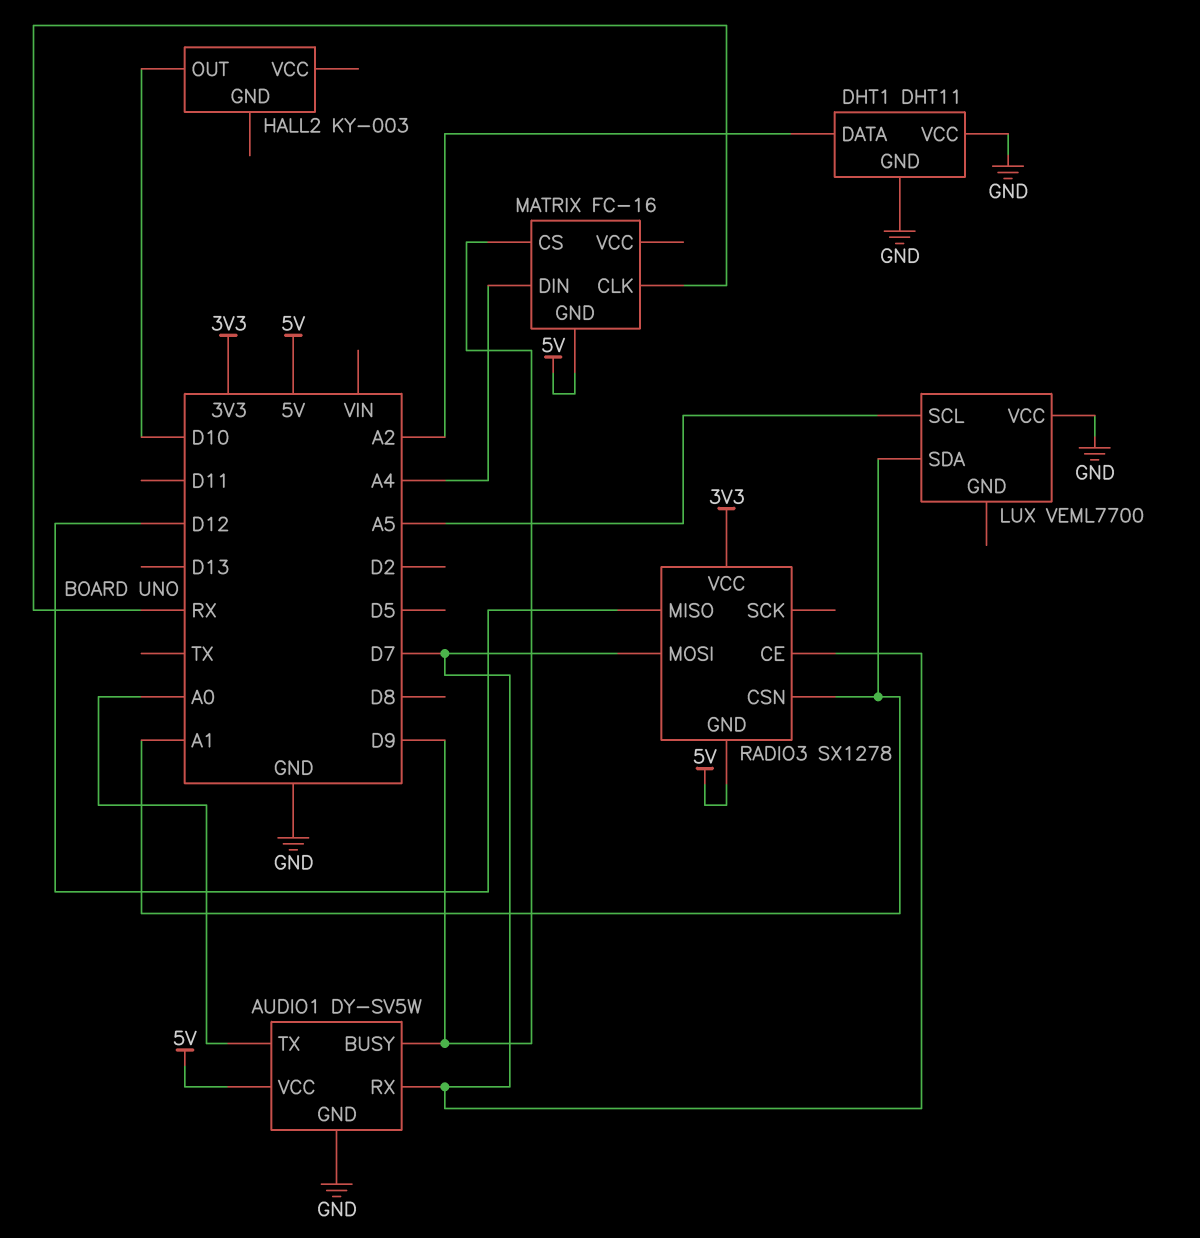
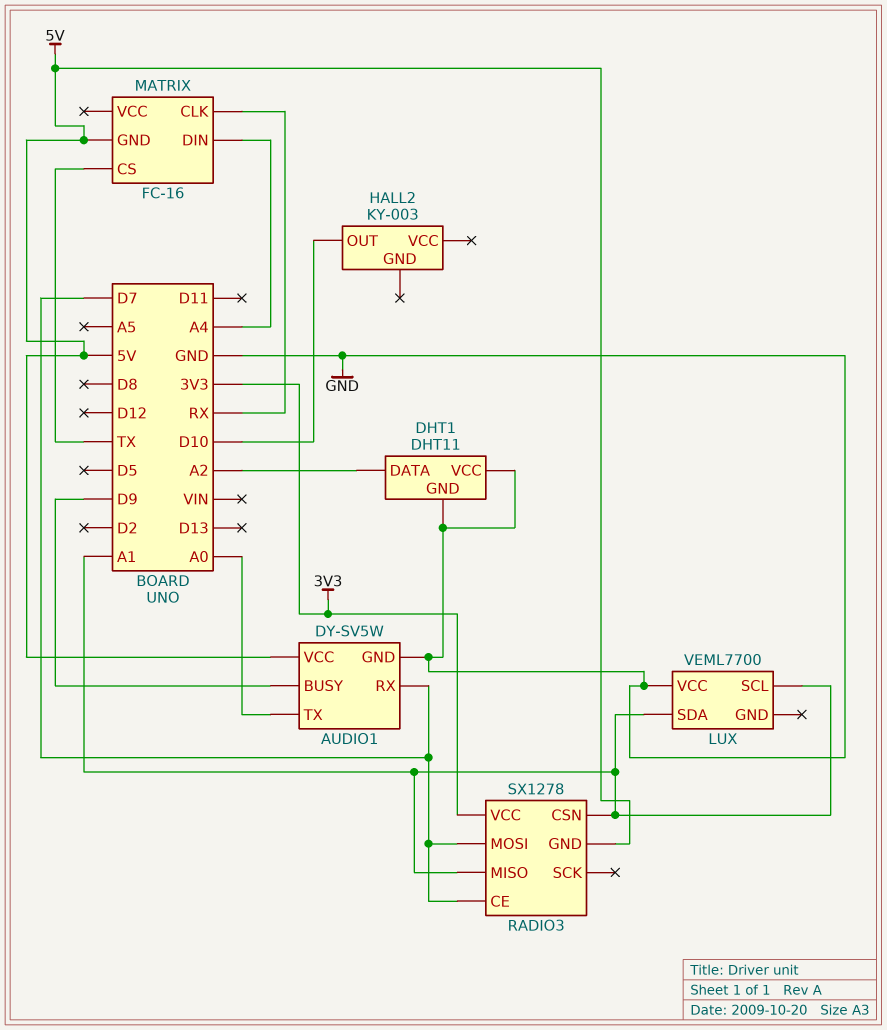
LUX pin SCL: A5 -> A1
MATRIX pin CS: D9 -> TX
RADIO3 pin MISO: D12 -> A1

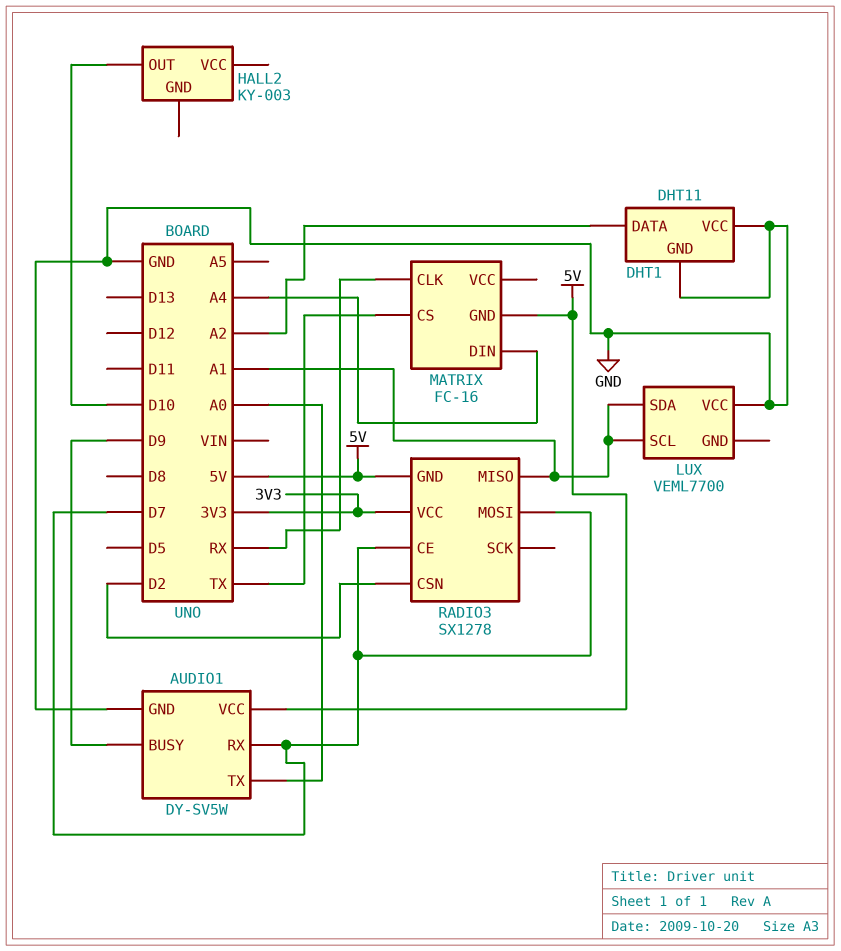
RADIO3 pin CSN: A1 -> D2

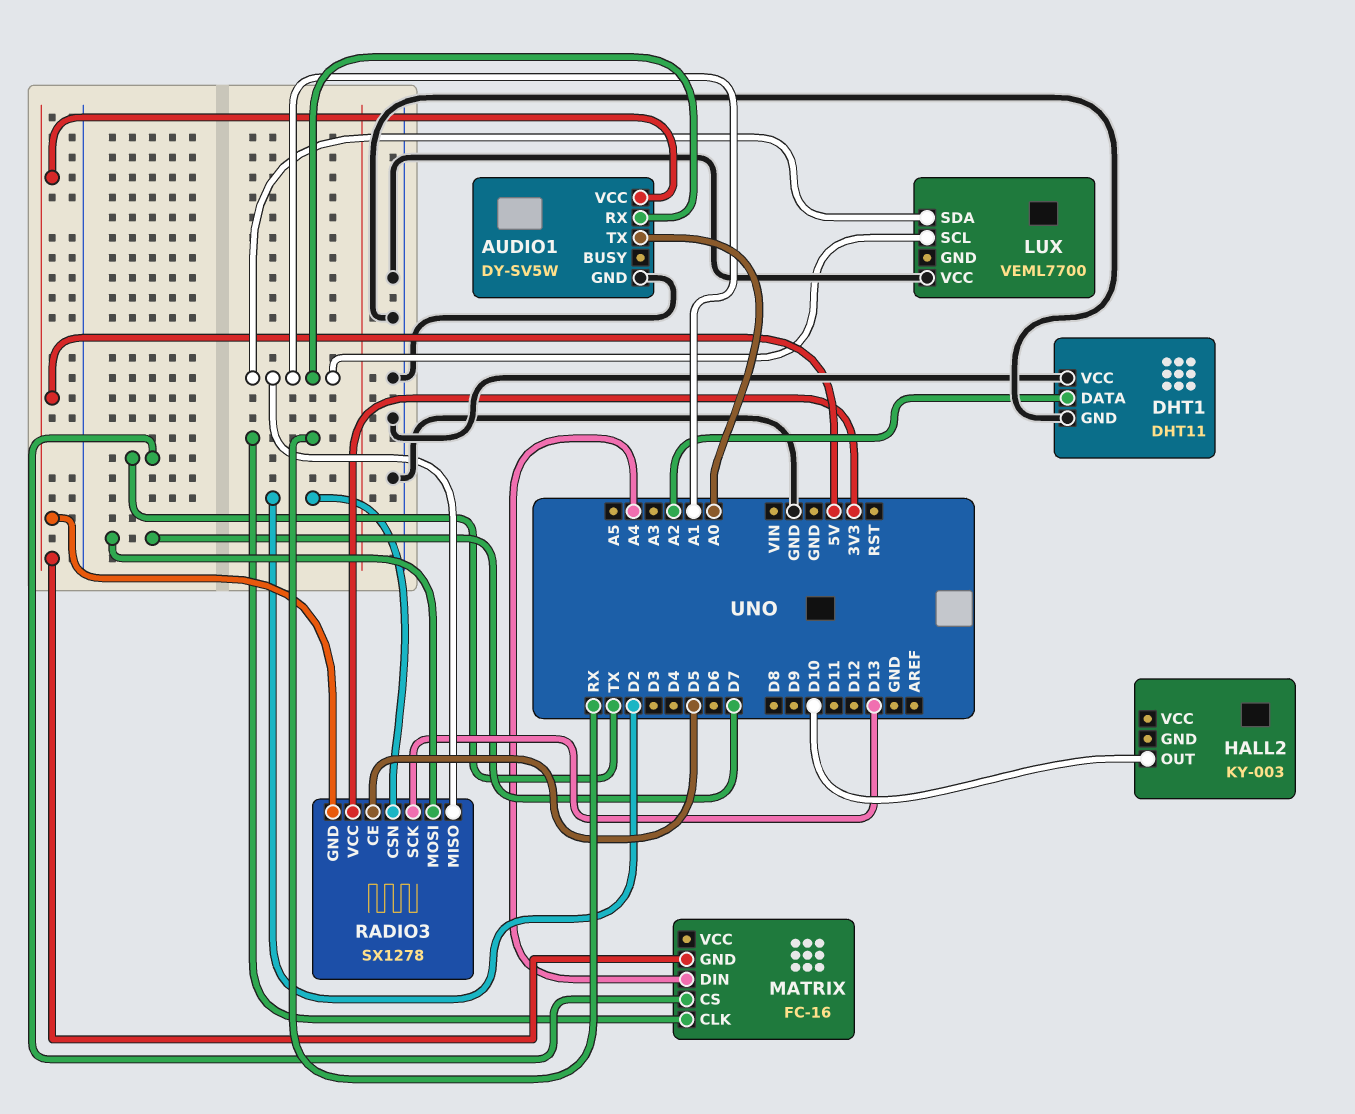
AUDIO1 pin BUSY: D9 -> none
AUDIO1 pin RX: D7 -> A1
RADIO3 pin CE: D7 -> D5
RADIO3 pin SCK: none -> D13

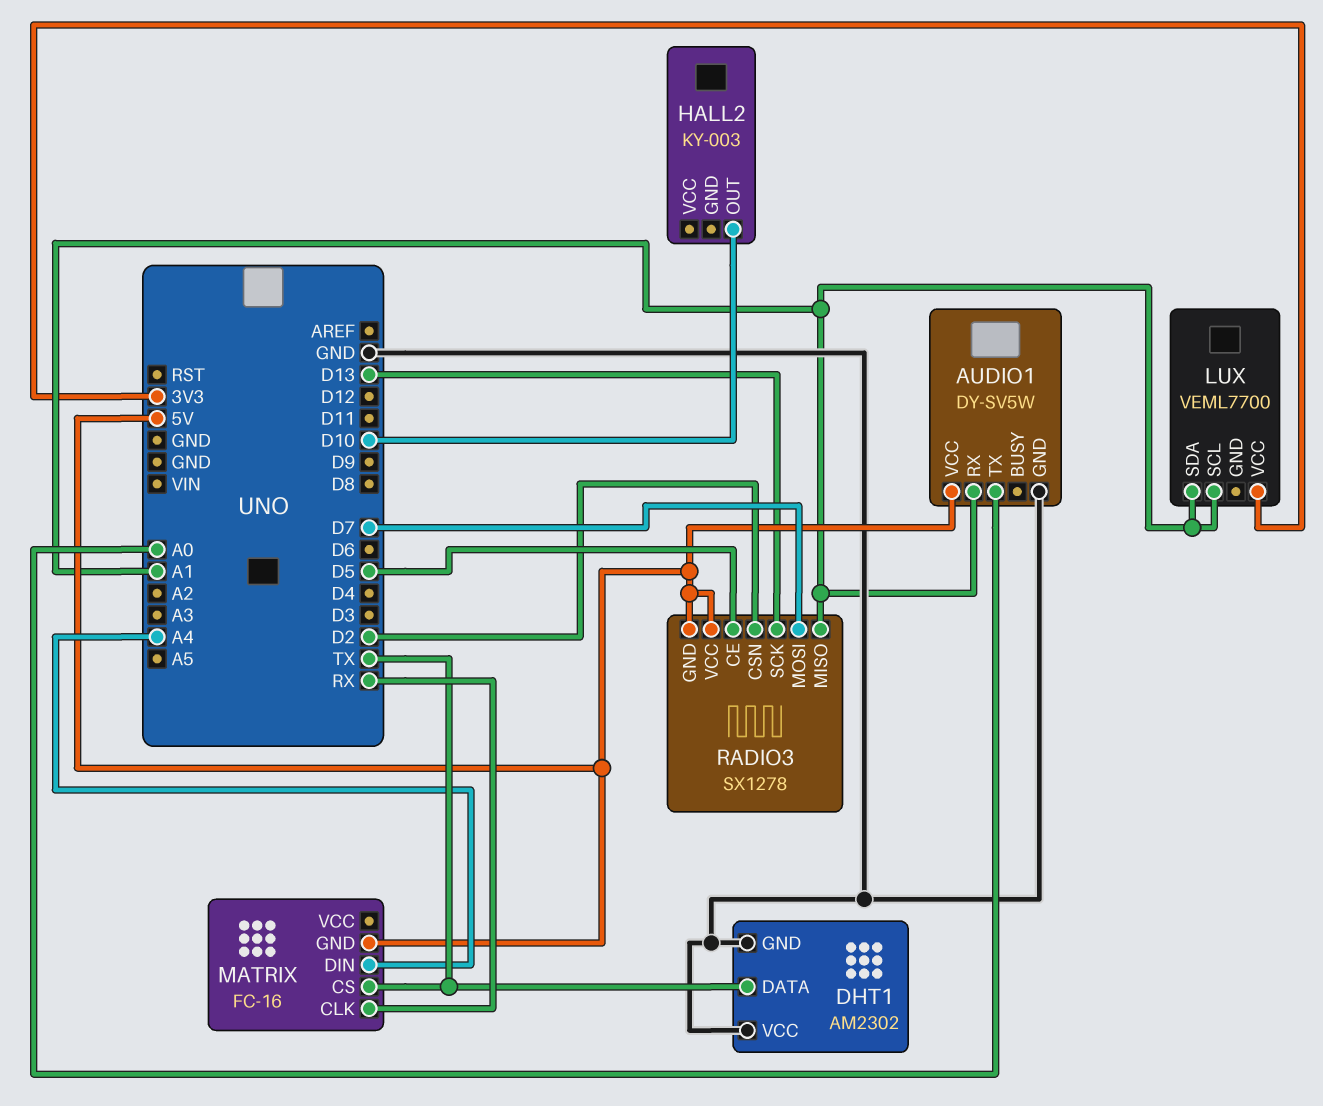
DHT1: DHT11 -> AM2302
DHT1 pin DATA: A2 -> TX
LUX pin VCC: GND -> 3V3
RADIO3 pin VCC: 3V3 -> 5V

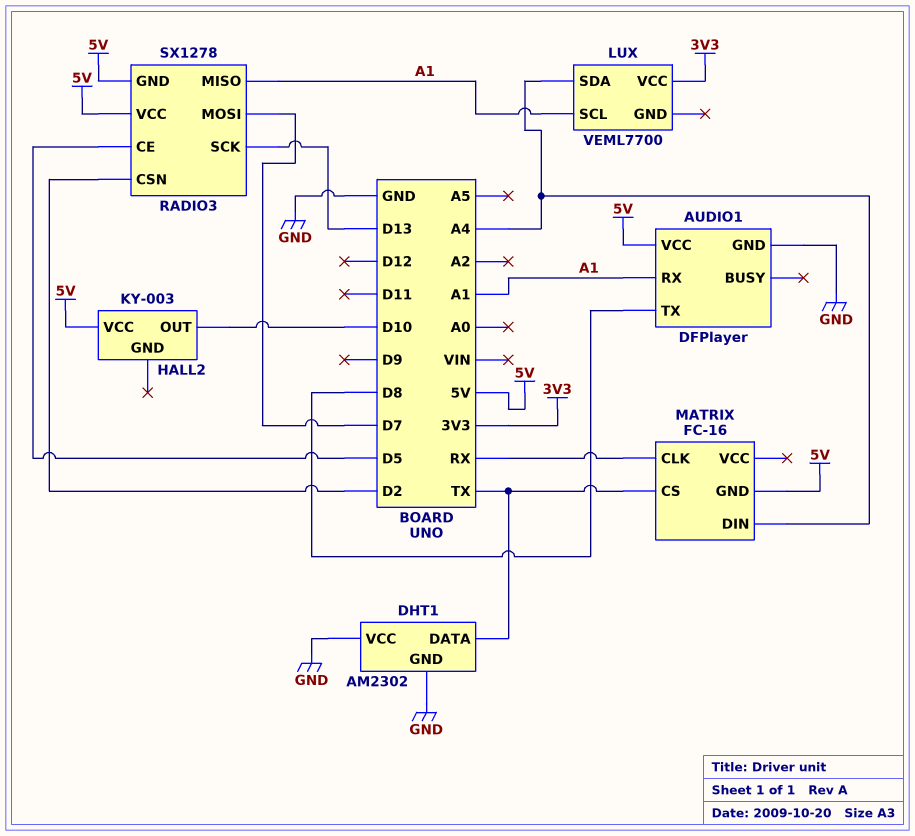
AUDIO1: DY-SV5W -> DFPlayer
AUDIO1 pin TX: A0 -> D8
HALL2 pin VCC: none -> 5V
LUX pin SDA: A1 -> A4

